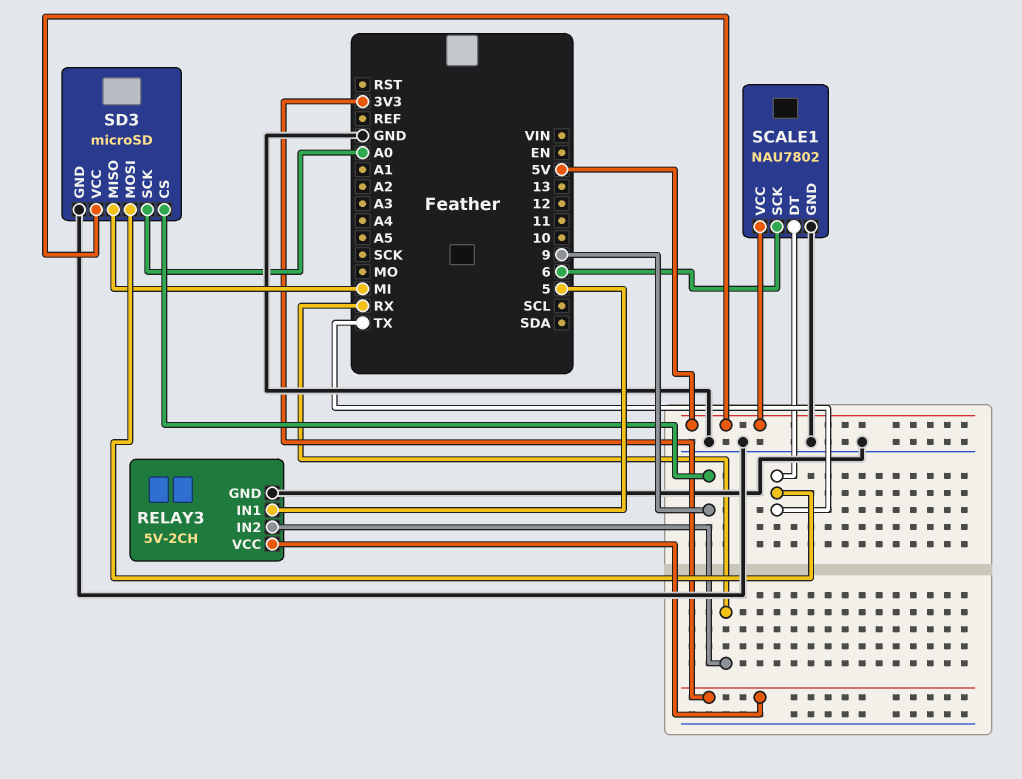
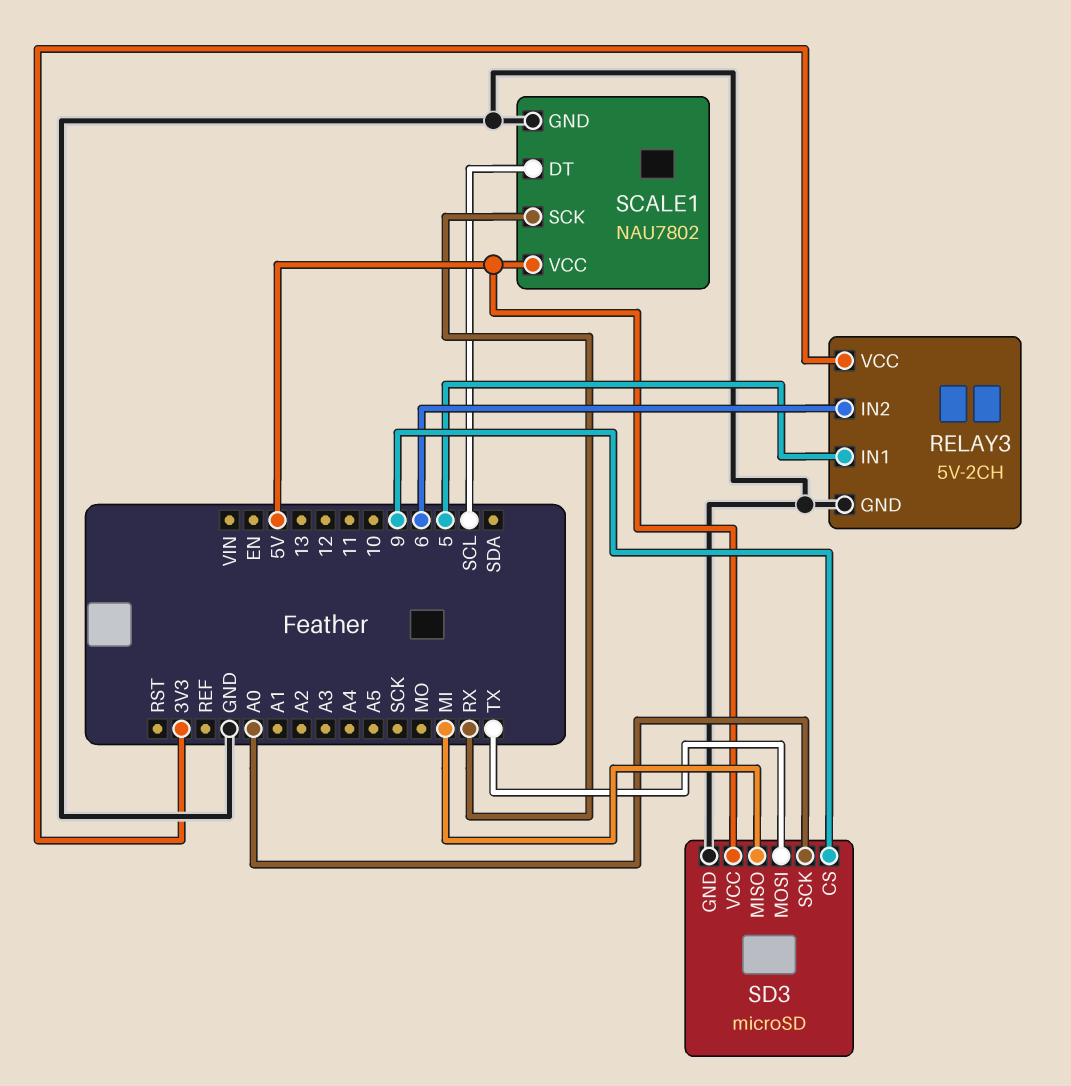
RELAY3 pin IN2: RX -> 6
SCALE1 pin DT: TX -> SCL
SCALE1 pin SCK: 6 -> RX

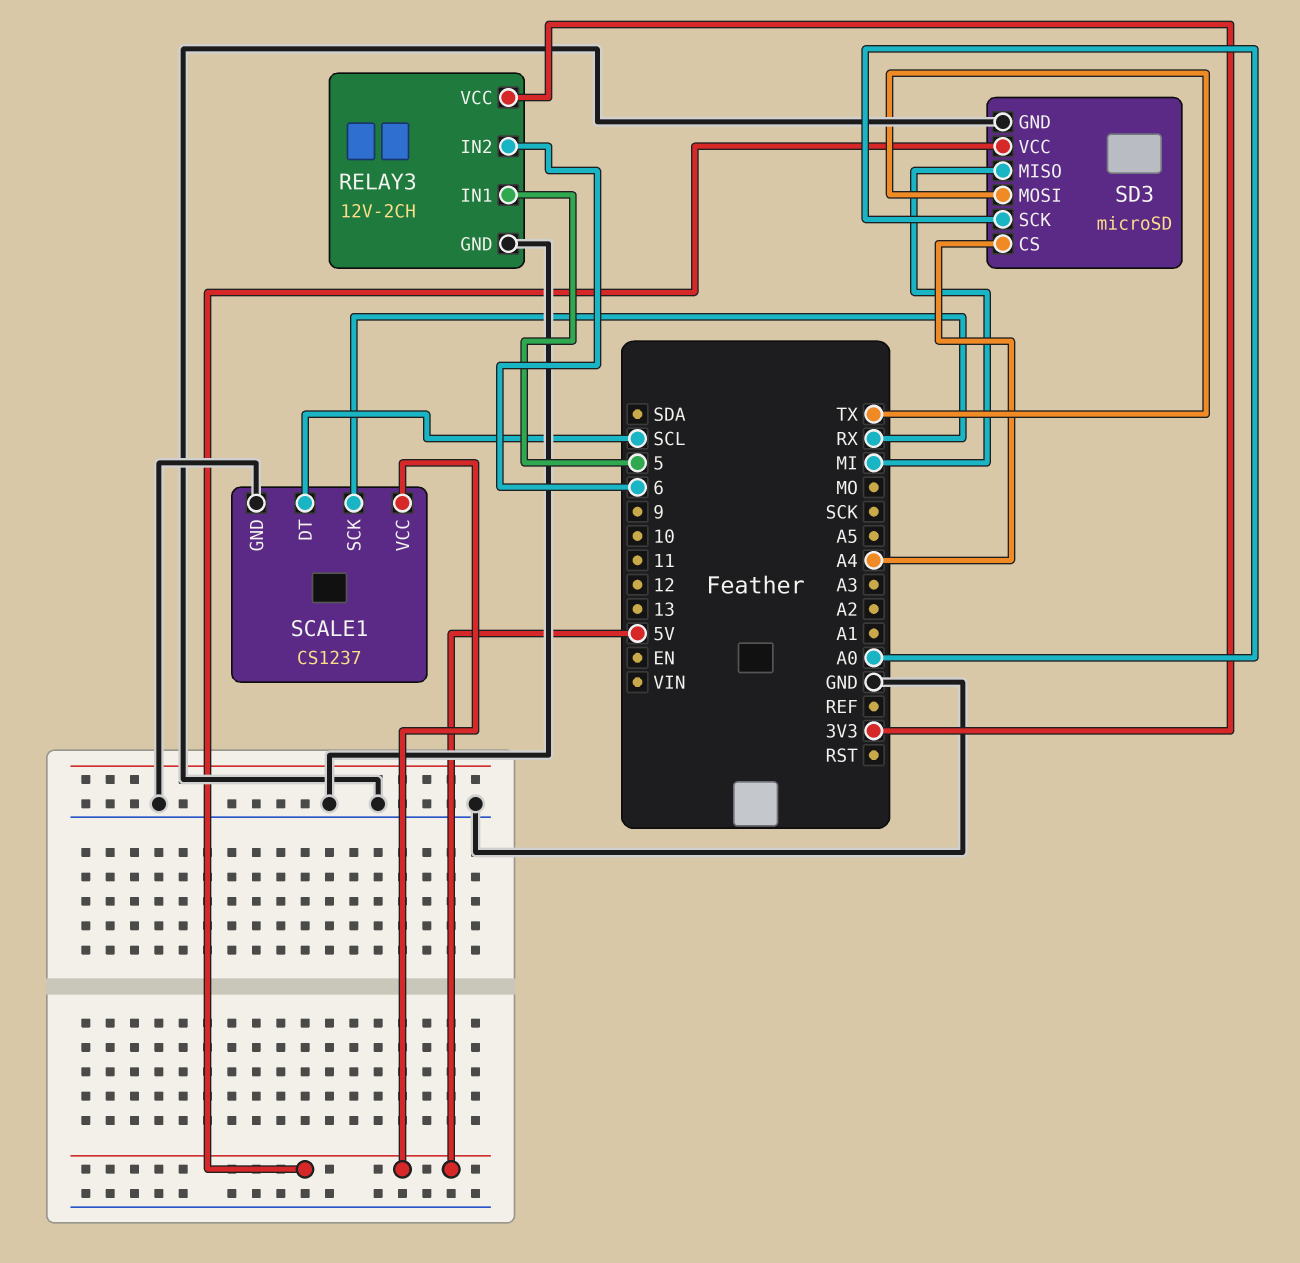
RELAY3: 5V-2CH -> 12V-2CH
SCALE1: NAU7802 -> CS1237
SD3 pin CS: 9 -> A4

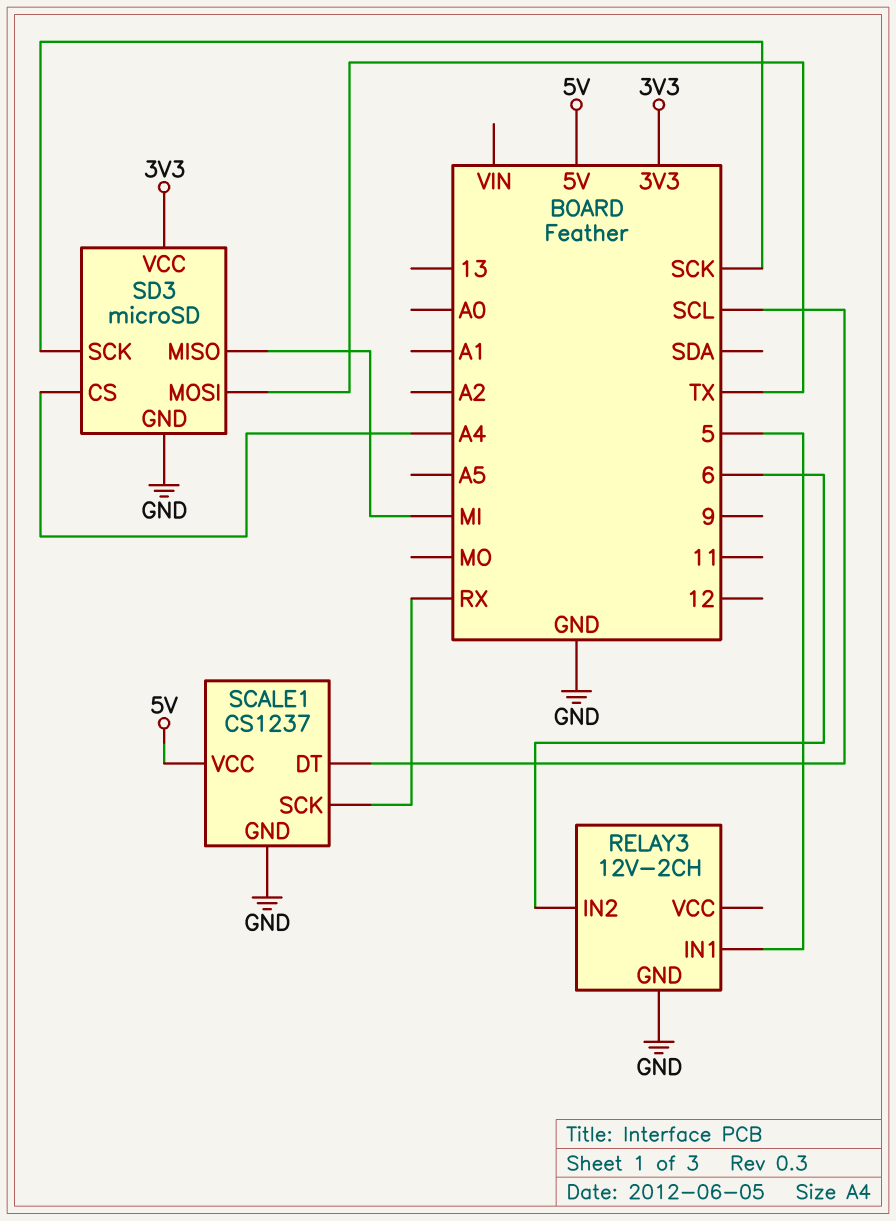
RELAY3 pin VCC: 3V3 -> none
SD3 pin SCK: A0 -> SCK
SD3 pin VCC: 5V -> 3V3

